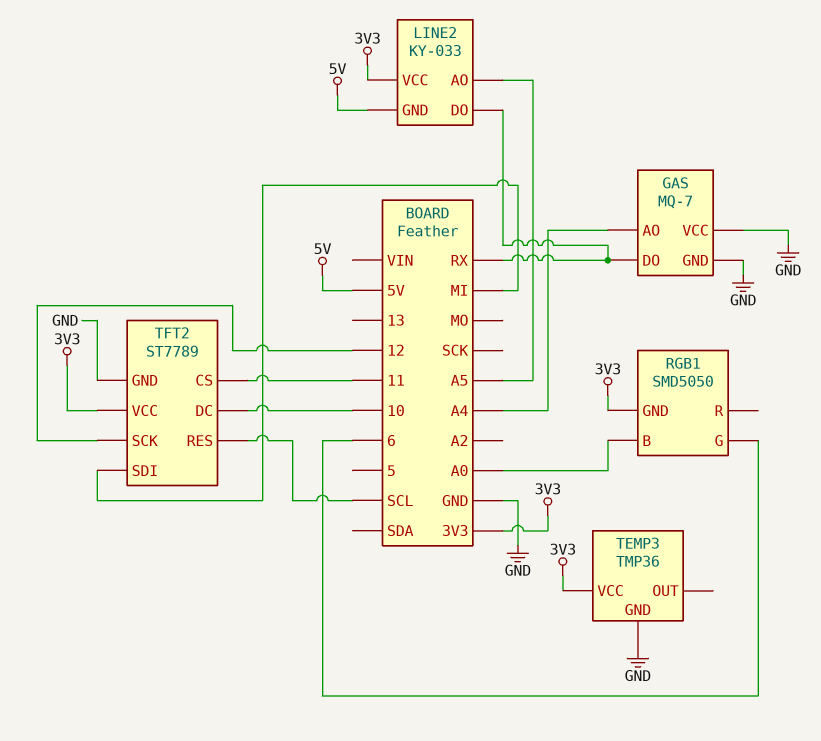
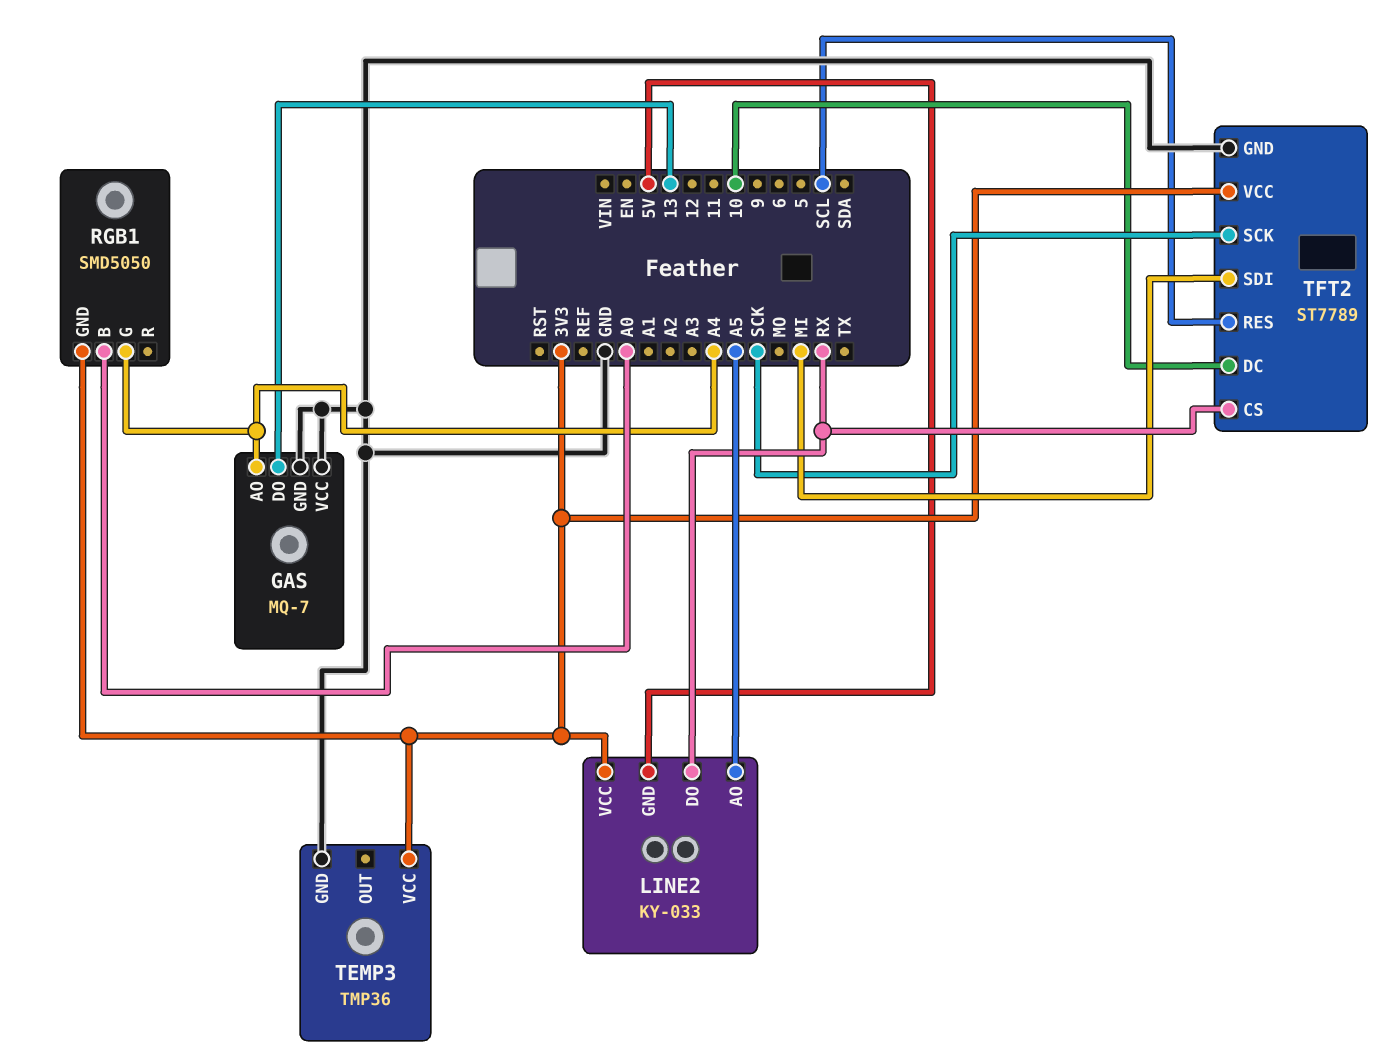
GAS pin DO: RX -> 13
RGB1 pin G: 6 -> A4
TFT2 pin CS: 11 -> RX
TFT2 pin SCK: 12 -> SCK

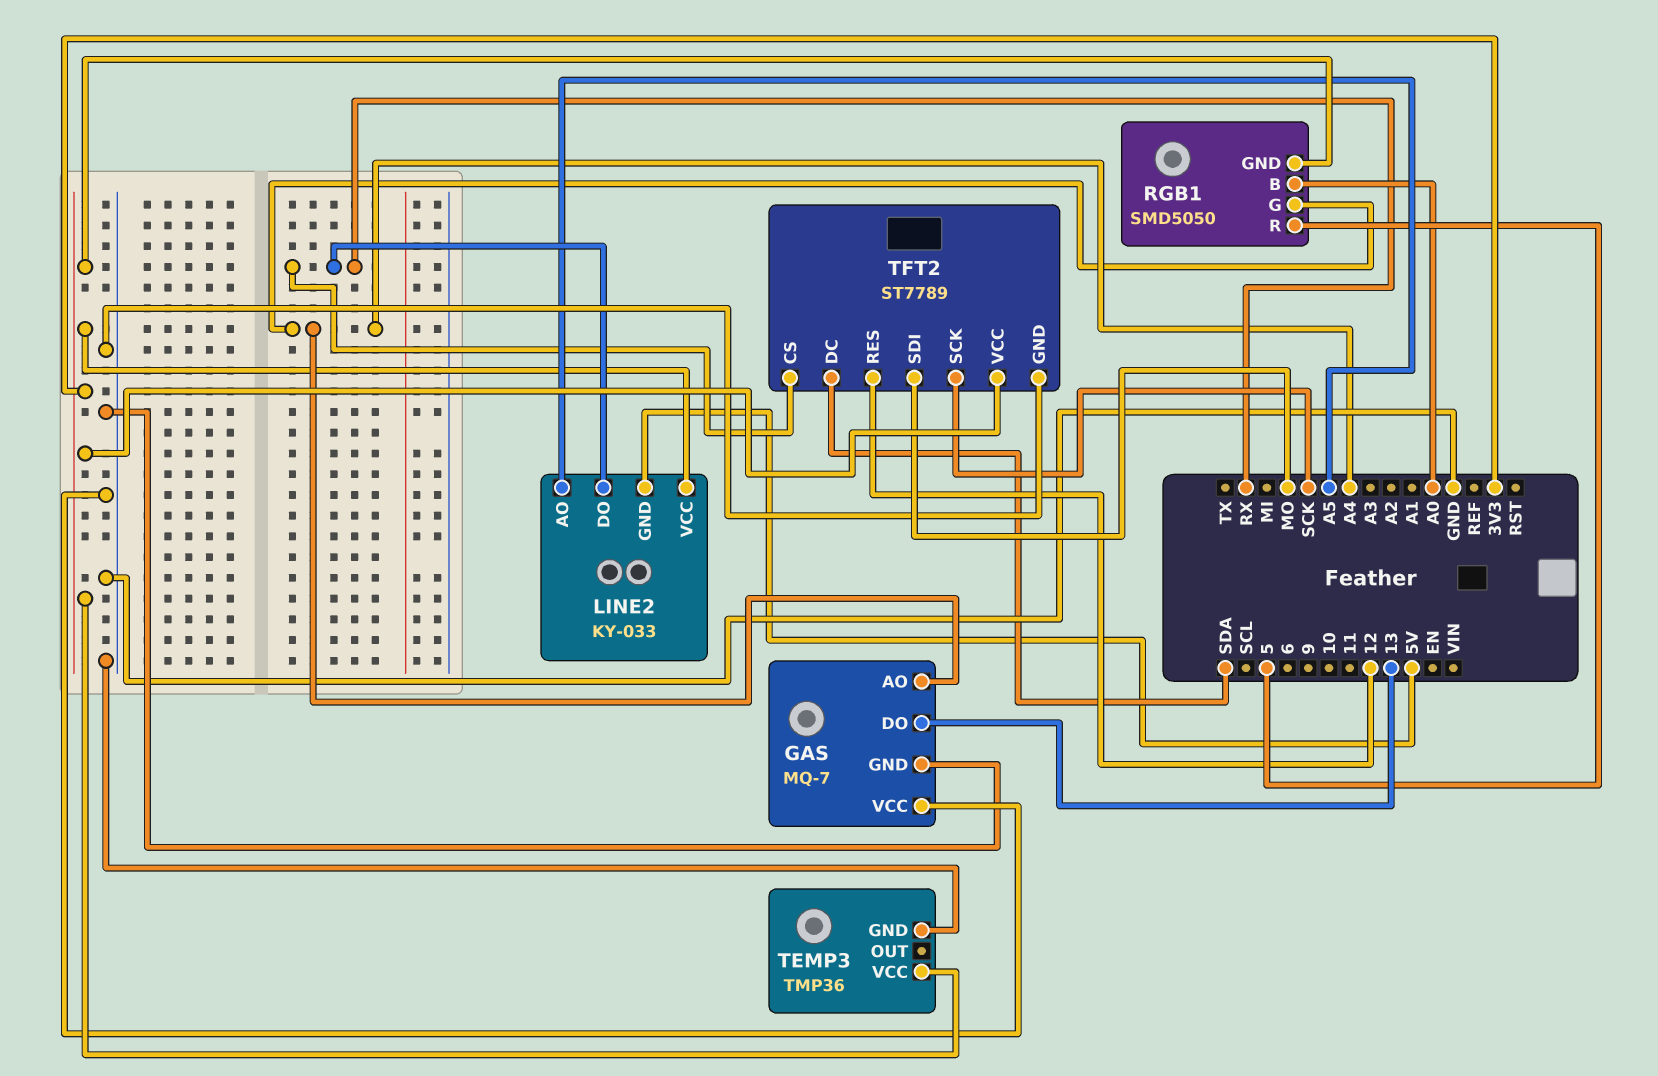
RGB1 pin R: none -> 5
TFT2 pin DC: 10 -> SDA
TFT2 pin RES: SCL -> 12
TFT2 pin SDI: MI -> MO

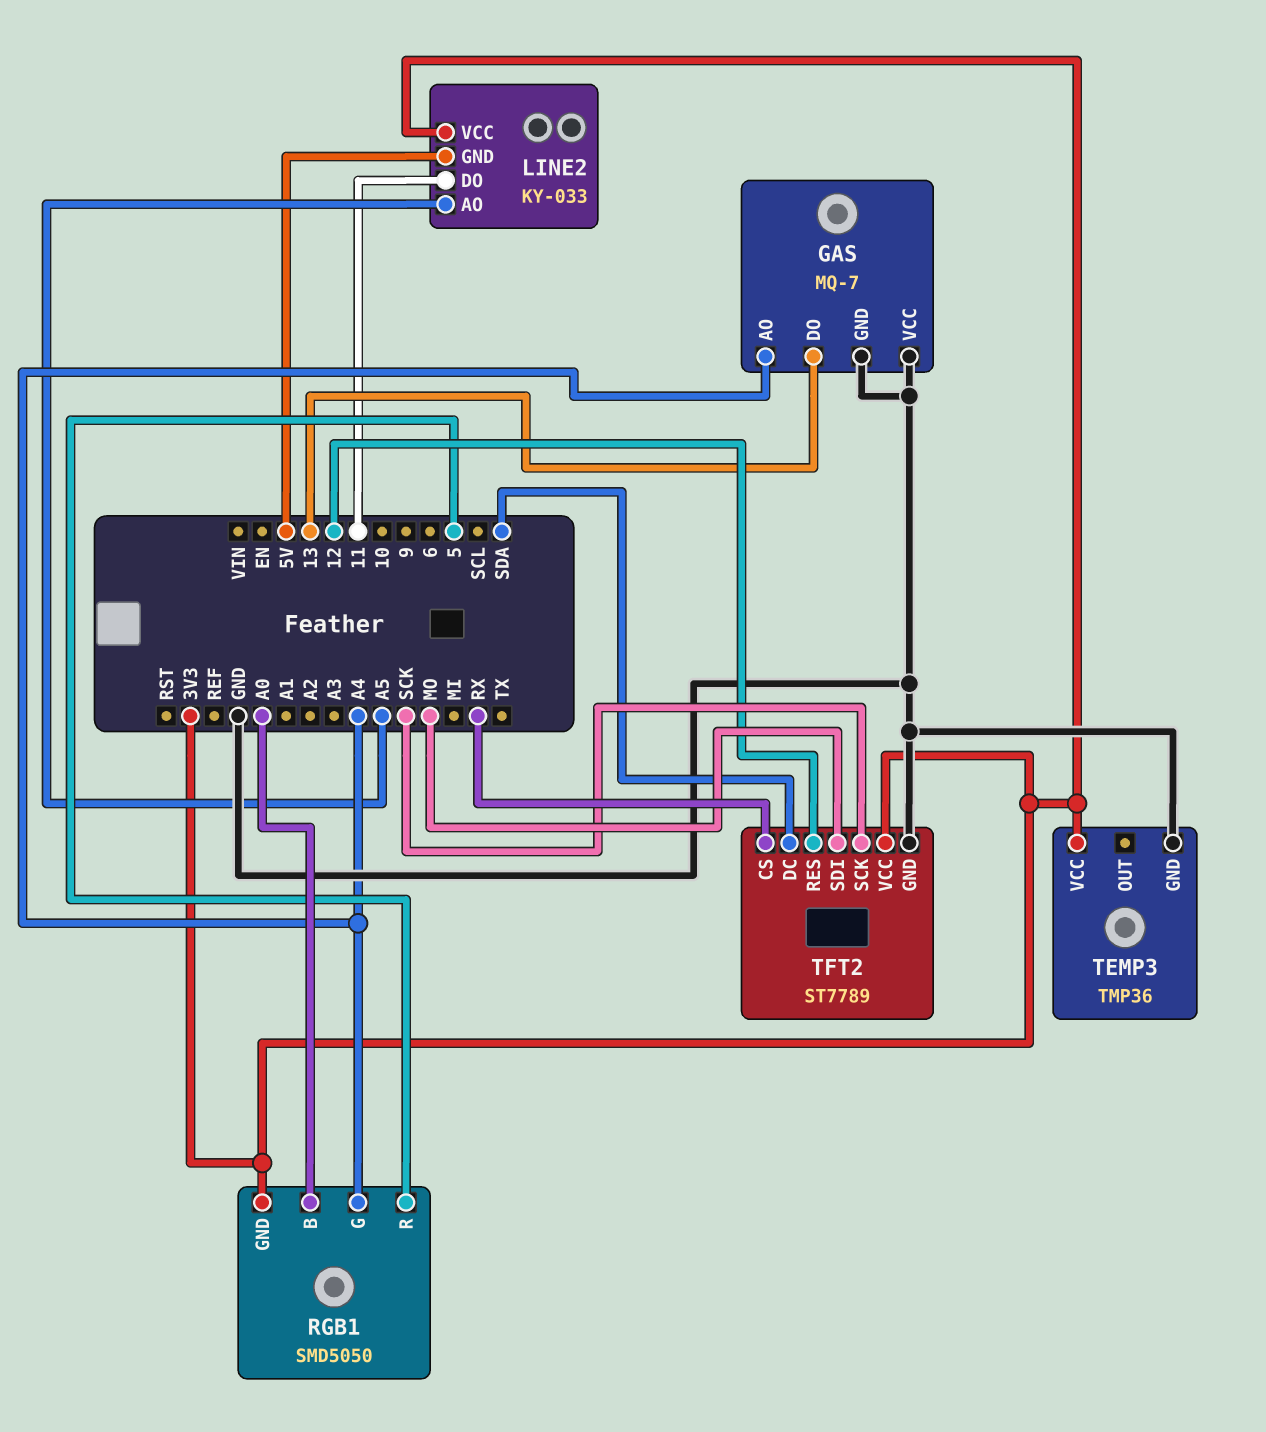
LINE2 pin DO: RX -> 11

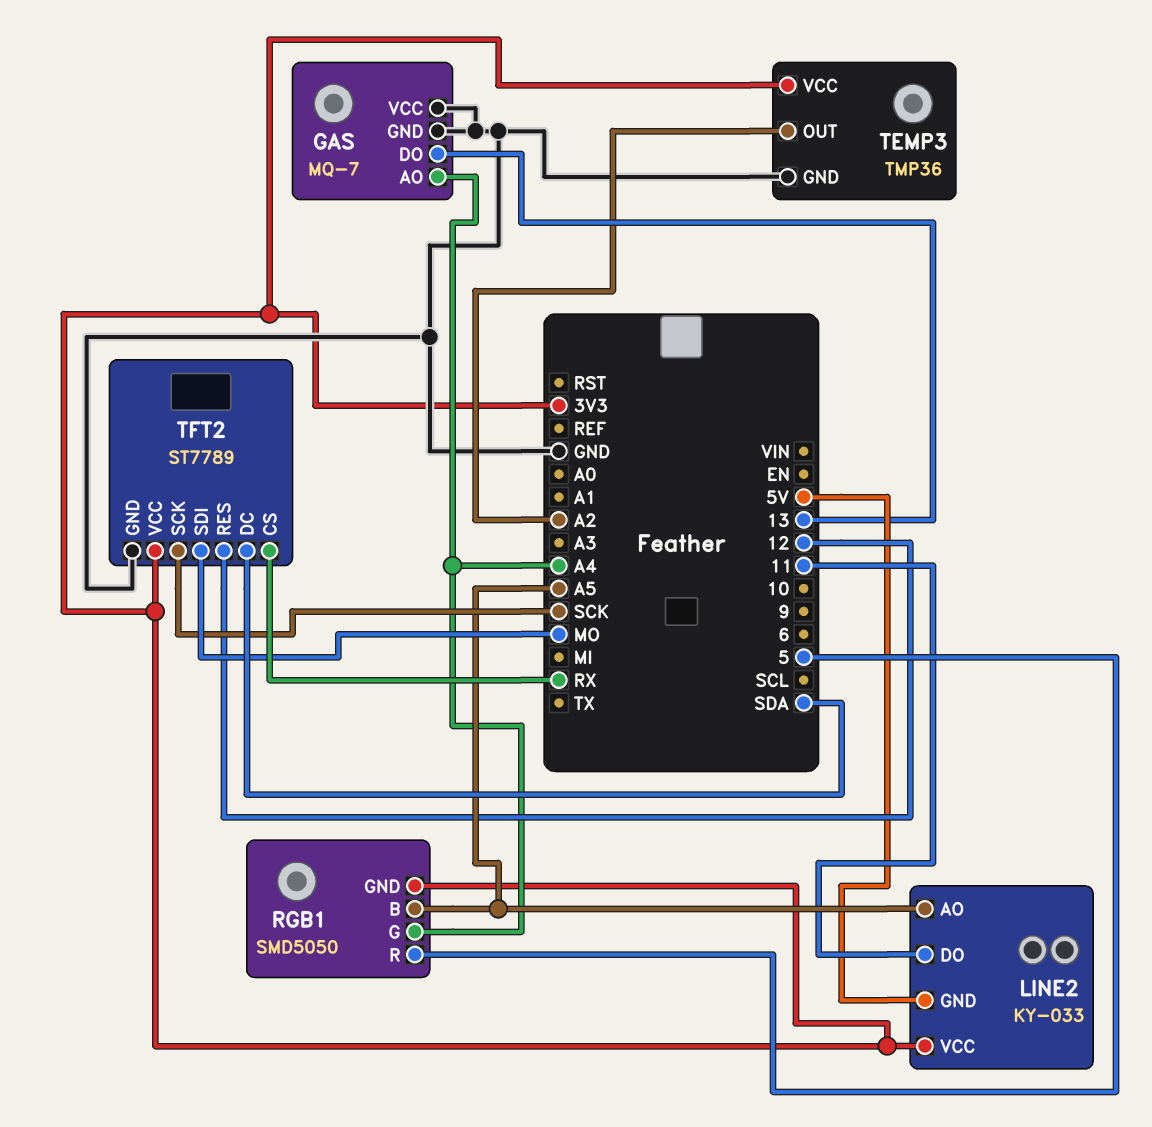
RGB1 pin B: A0 -> A5
TEMP3 pin OUT: none -> A2

